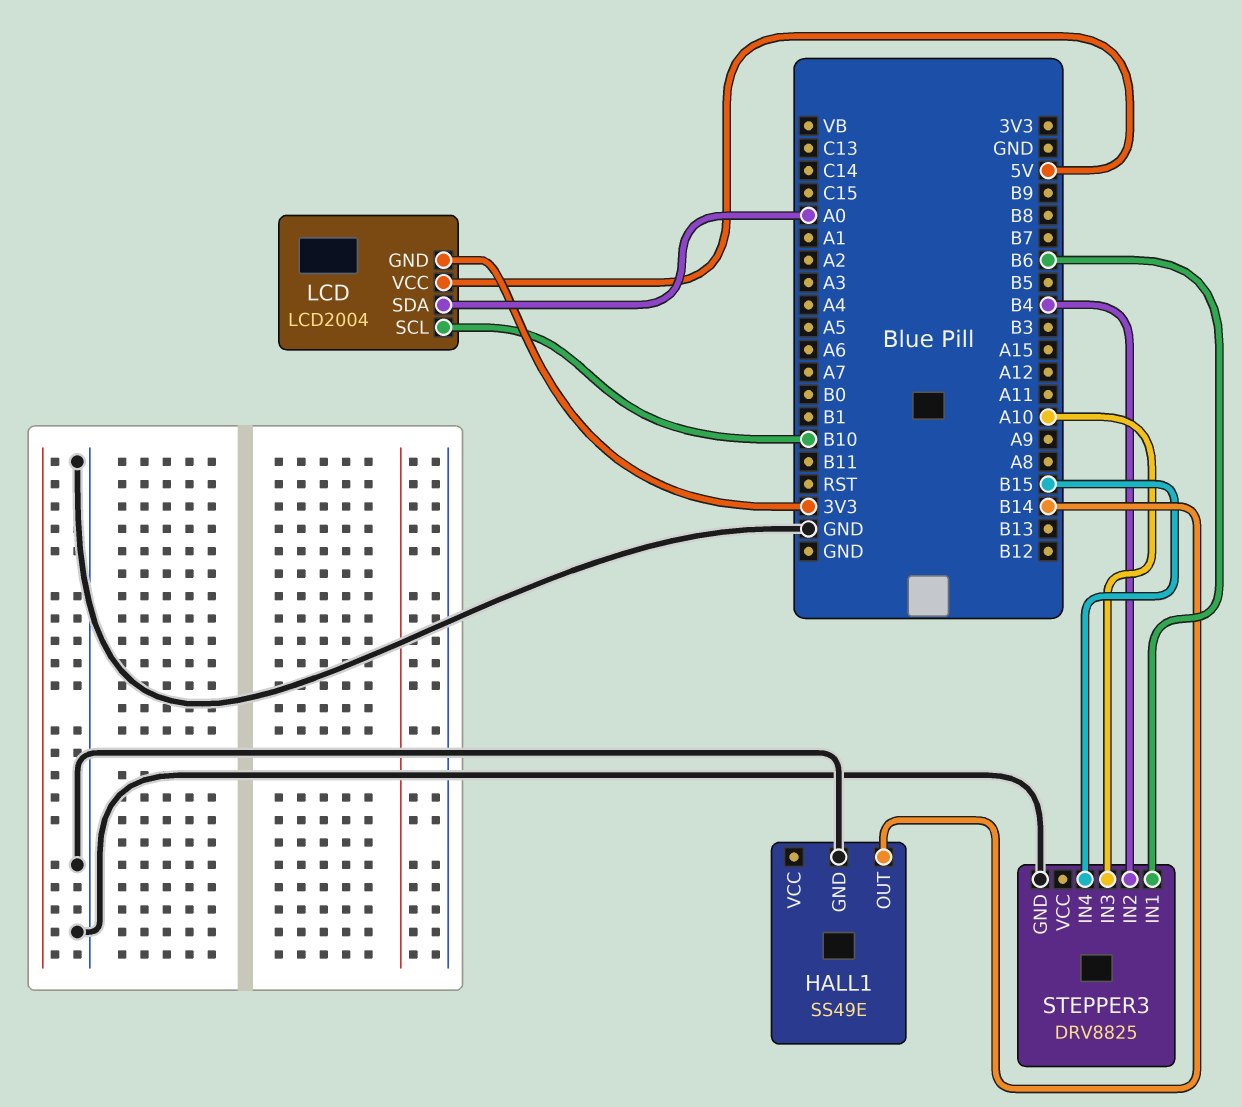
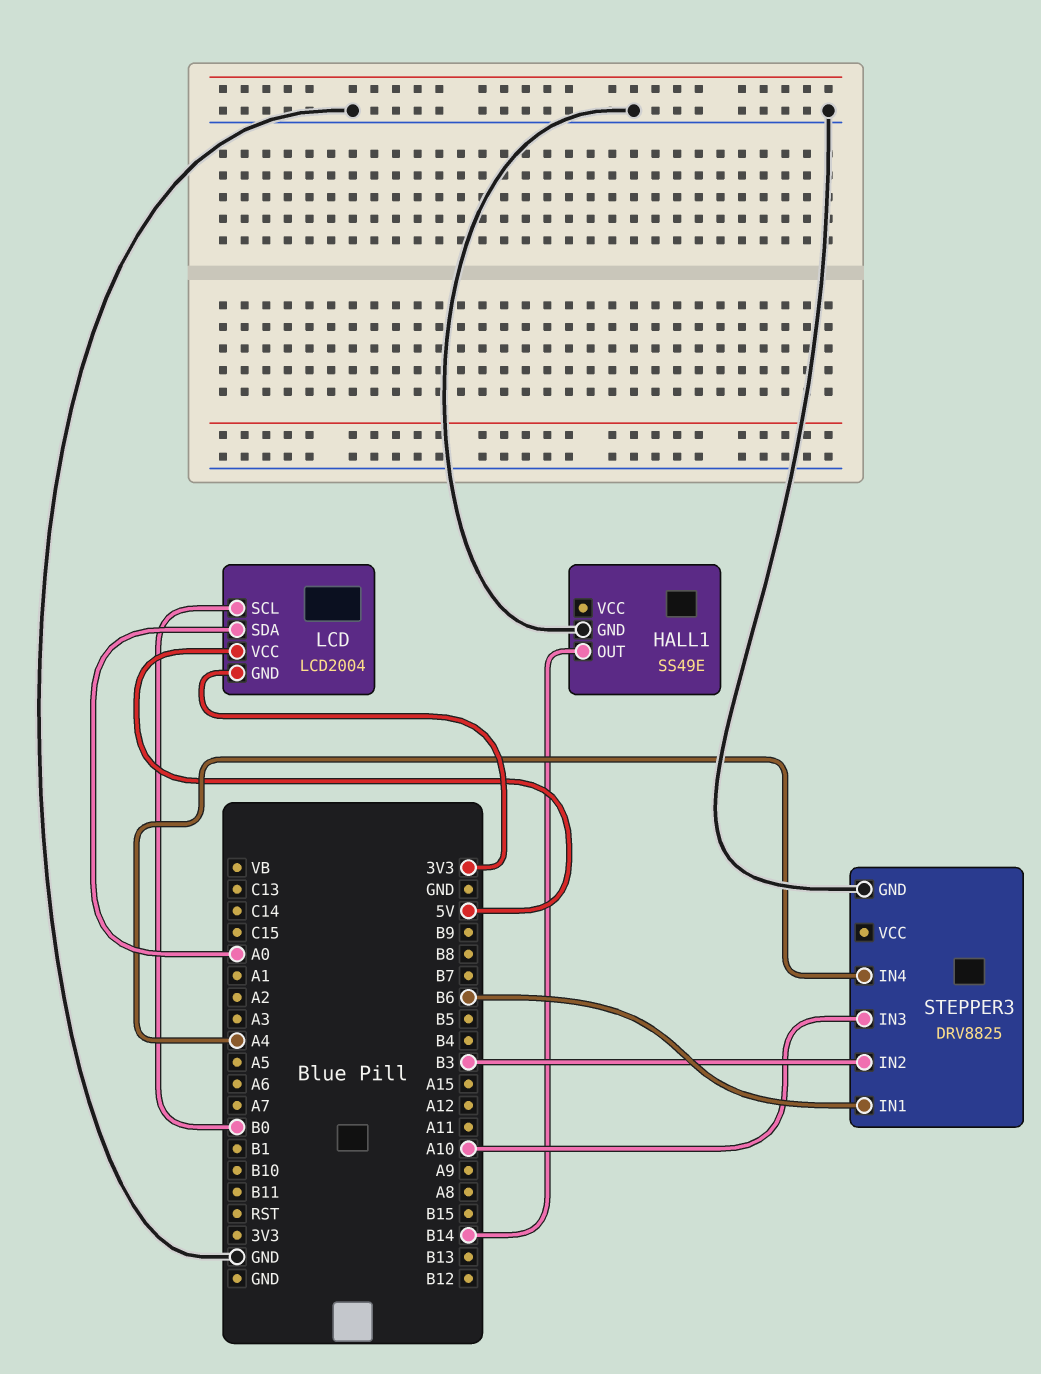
LCD pin SCL: B10 -> B0
STEPPER3 pin IN2: B4 -> B3
STEPPER3 pin IN4: B15 -> A4

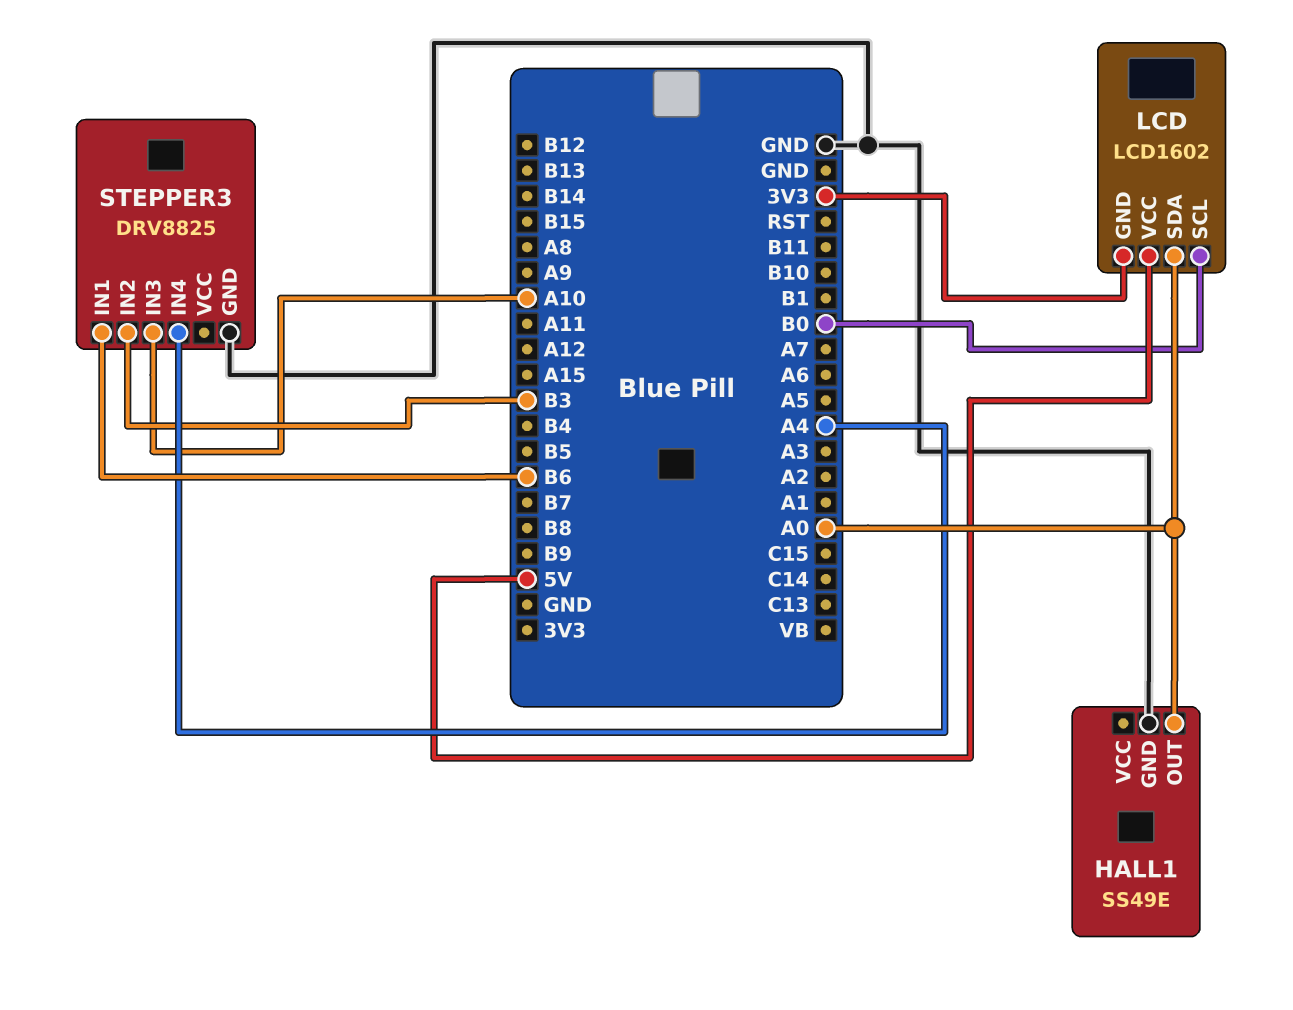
HALL1 pin OUT: B14 -> A0
LCD: LCD2004 -> LCD1602

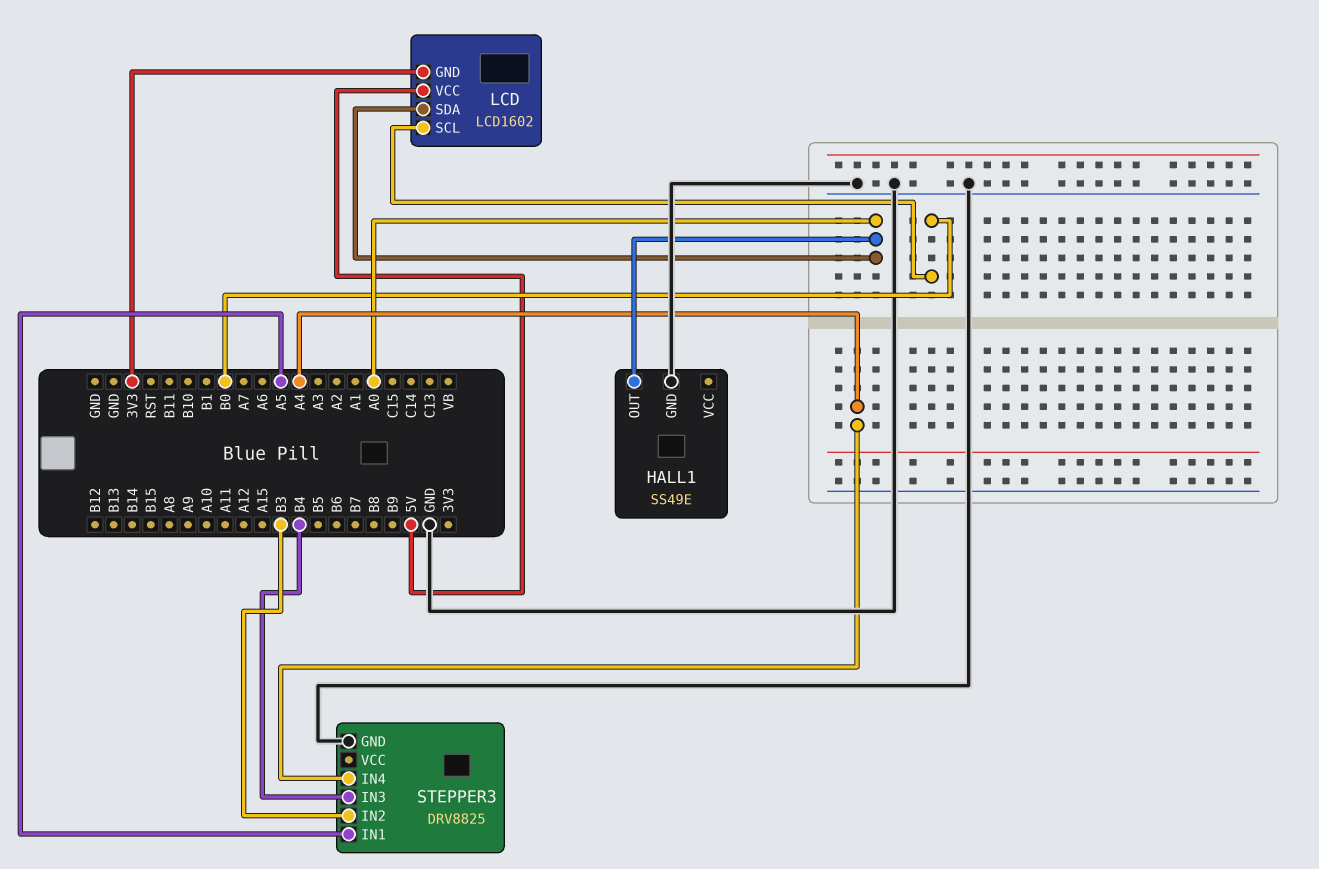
STEPPER3 pin IN1: B6 -> A5
STEPPER3 pin IN3: A10 -> B4

